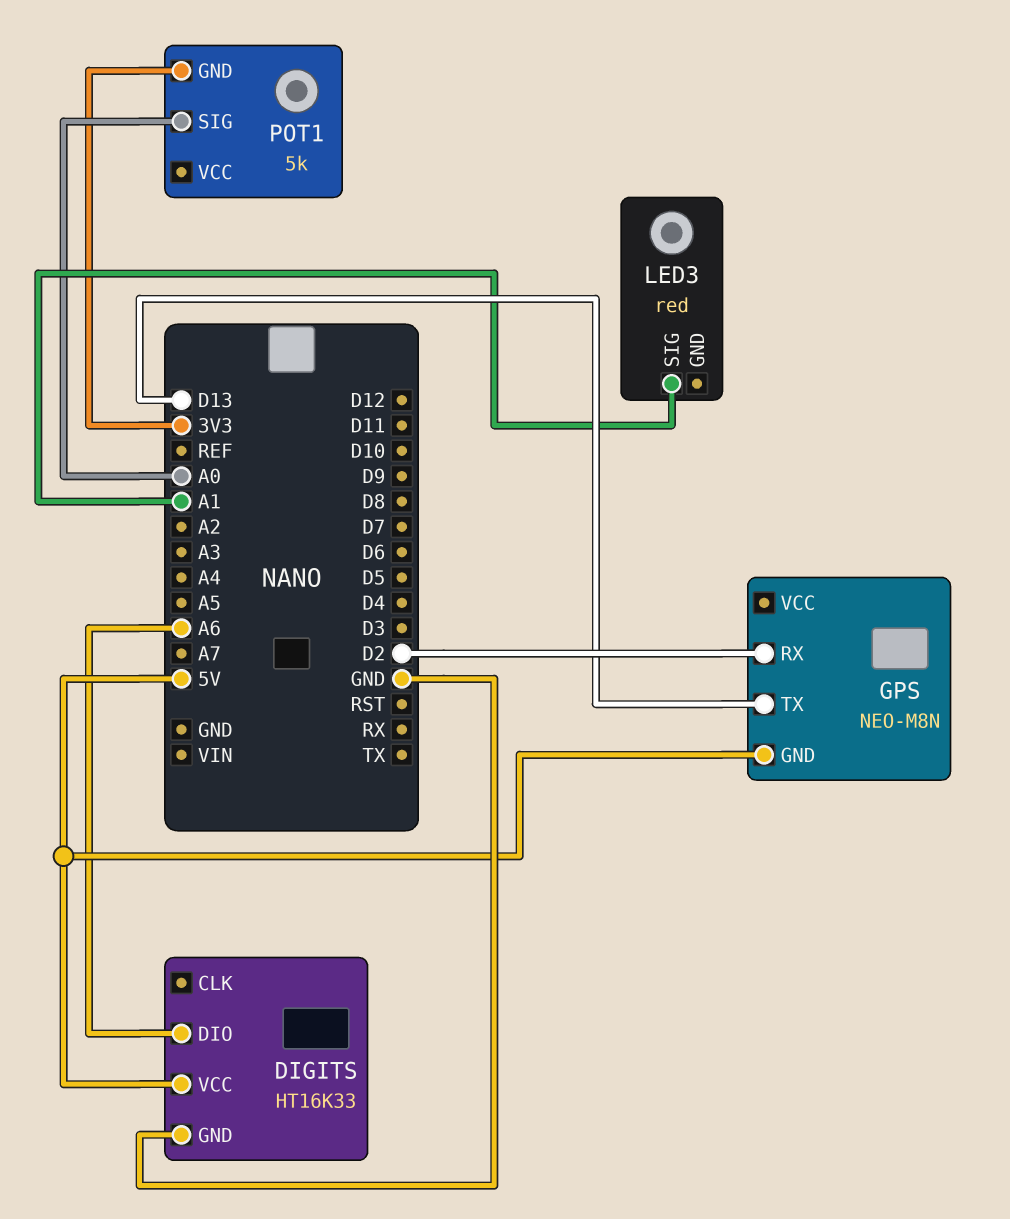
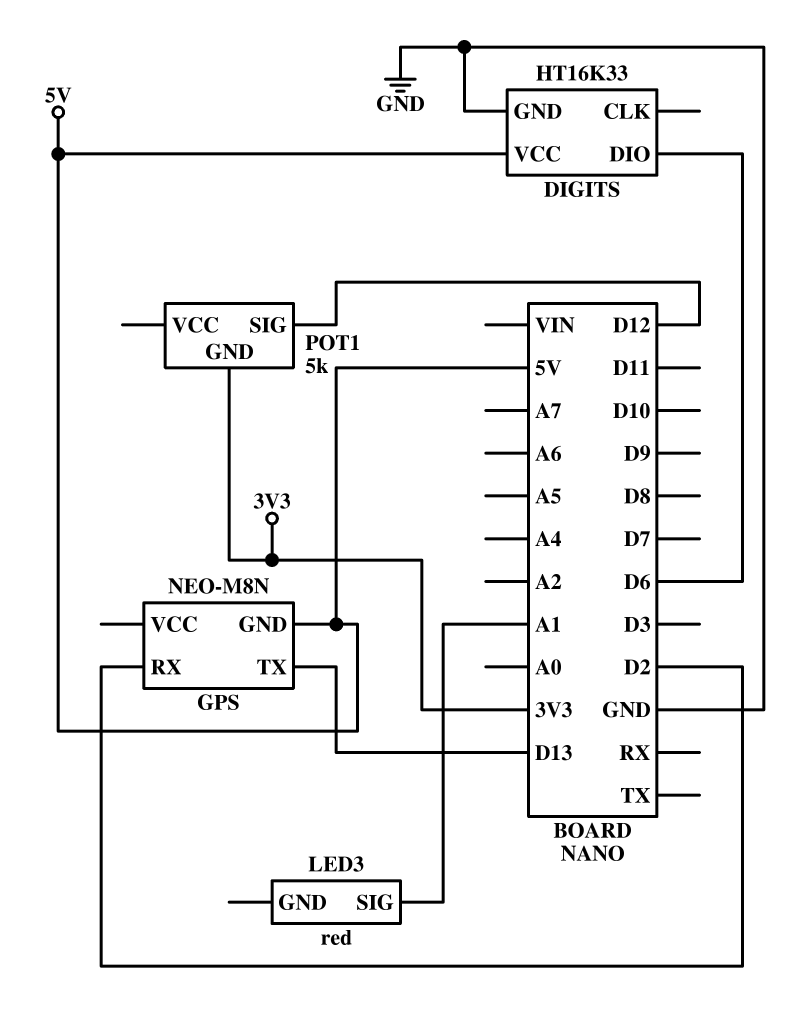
DIGITS pin DIO: A6 -> D6
POT1 pin SIG: A0 -> D12

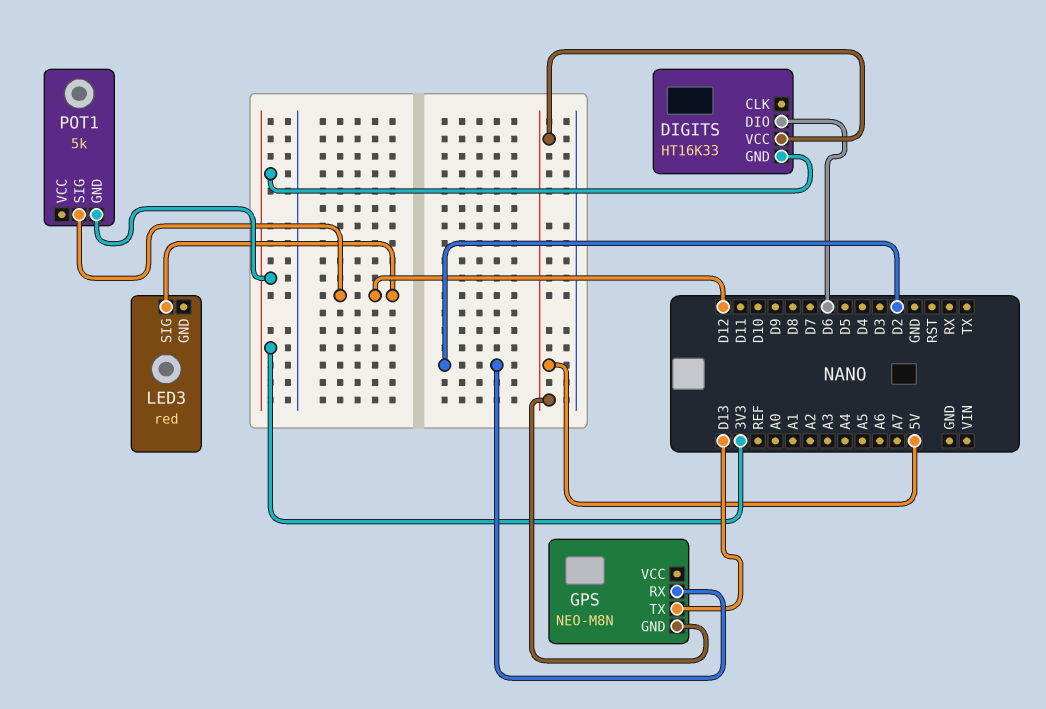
DIGITS pin GND: GND -> 3V3
LED3 pin SIG: A1 -> D12

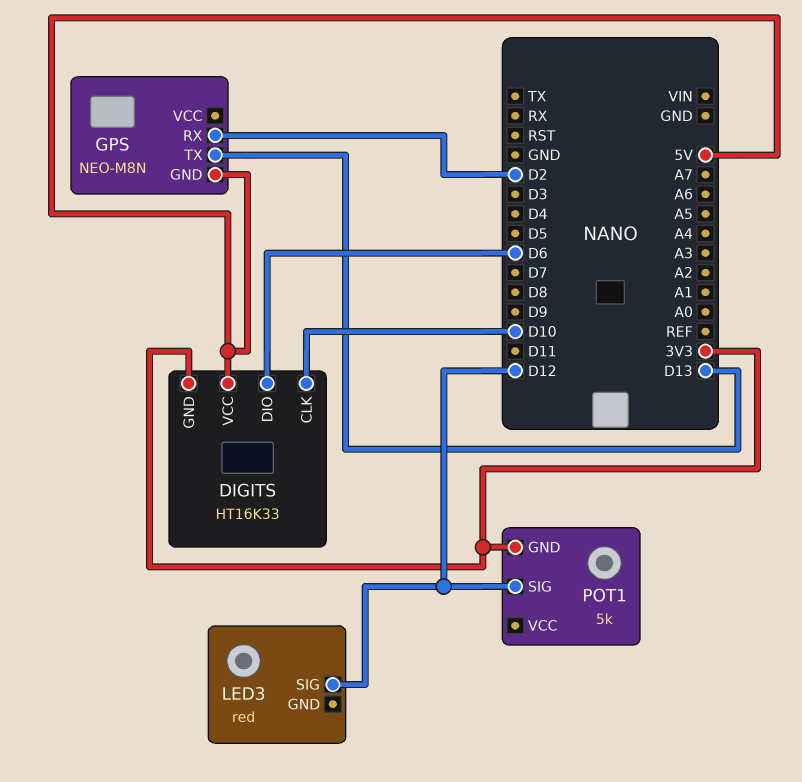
DIGITS pin CLK: none -> D10

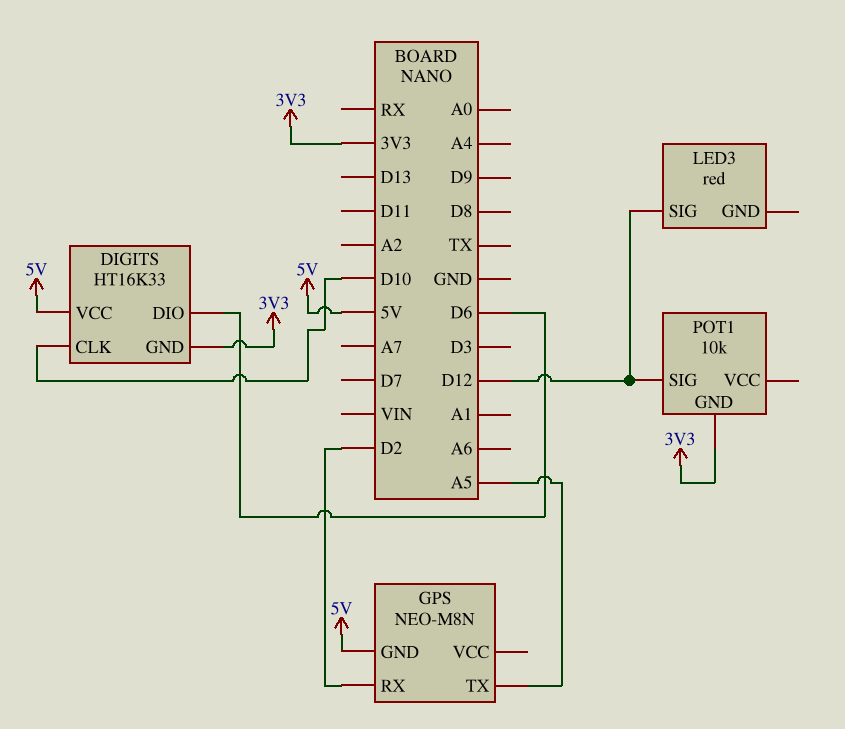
GPS pin TX: D13 -> A5
POT1: 5k -> 10k

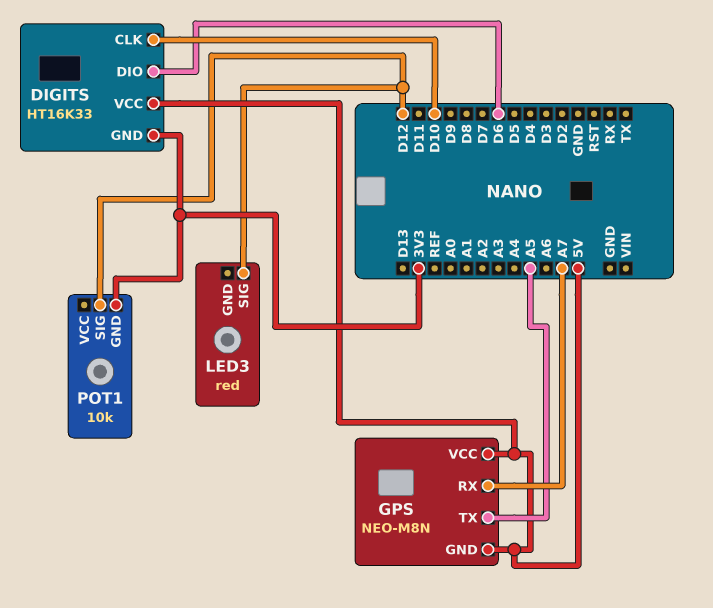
GPS pin RX: D2 -> A7
GPS pin VCC: none -> 5V

